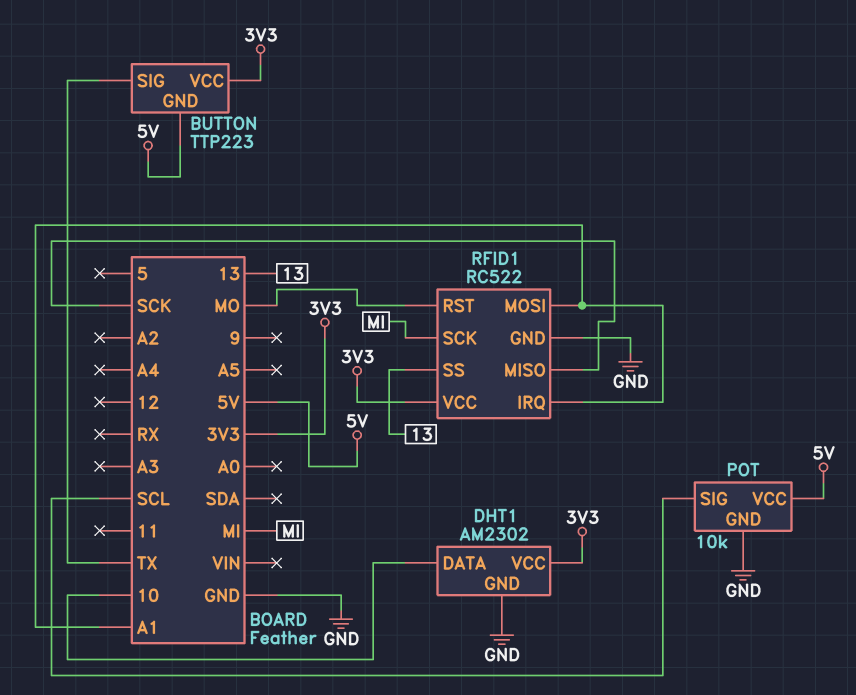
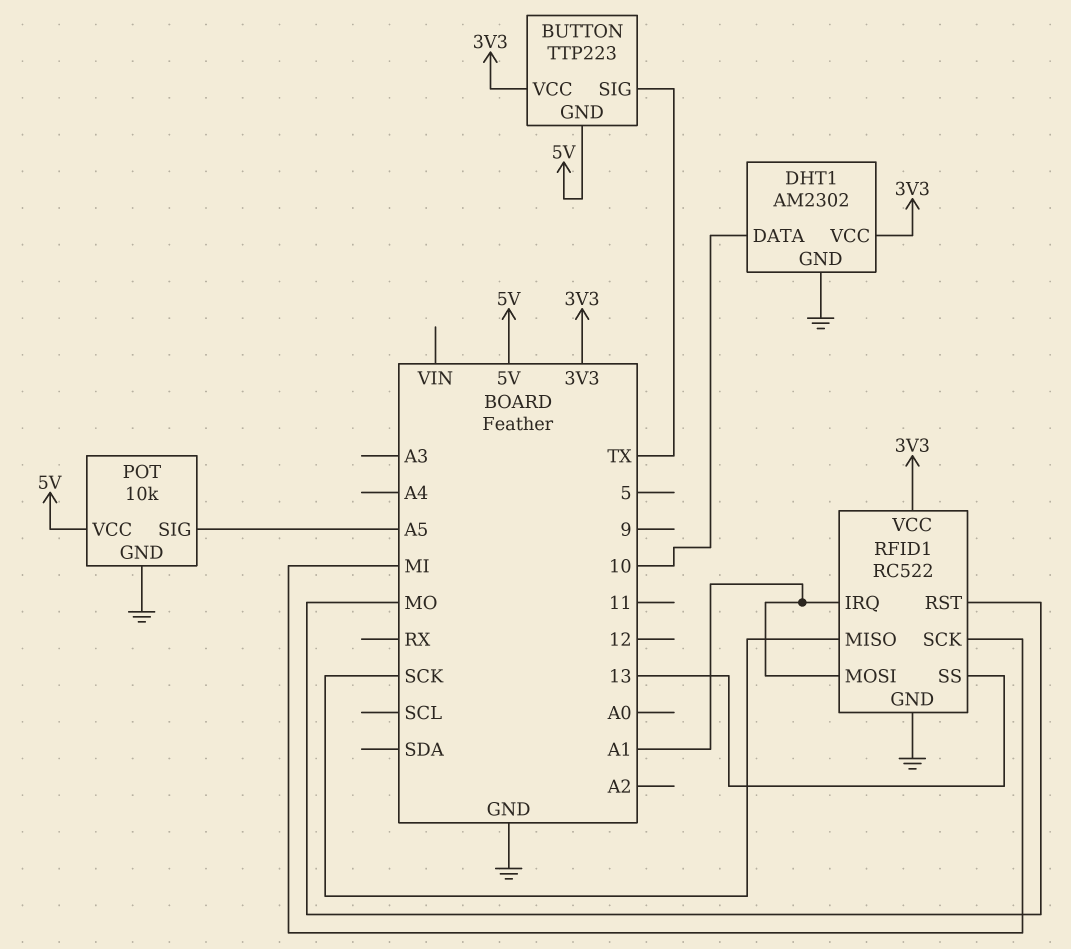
POT pin SIG: SCL -> A5

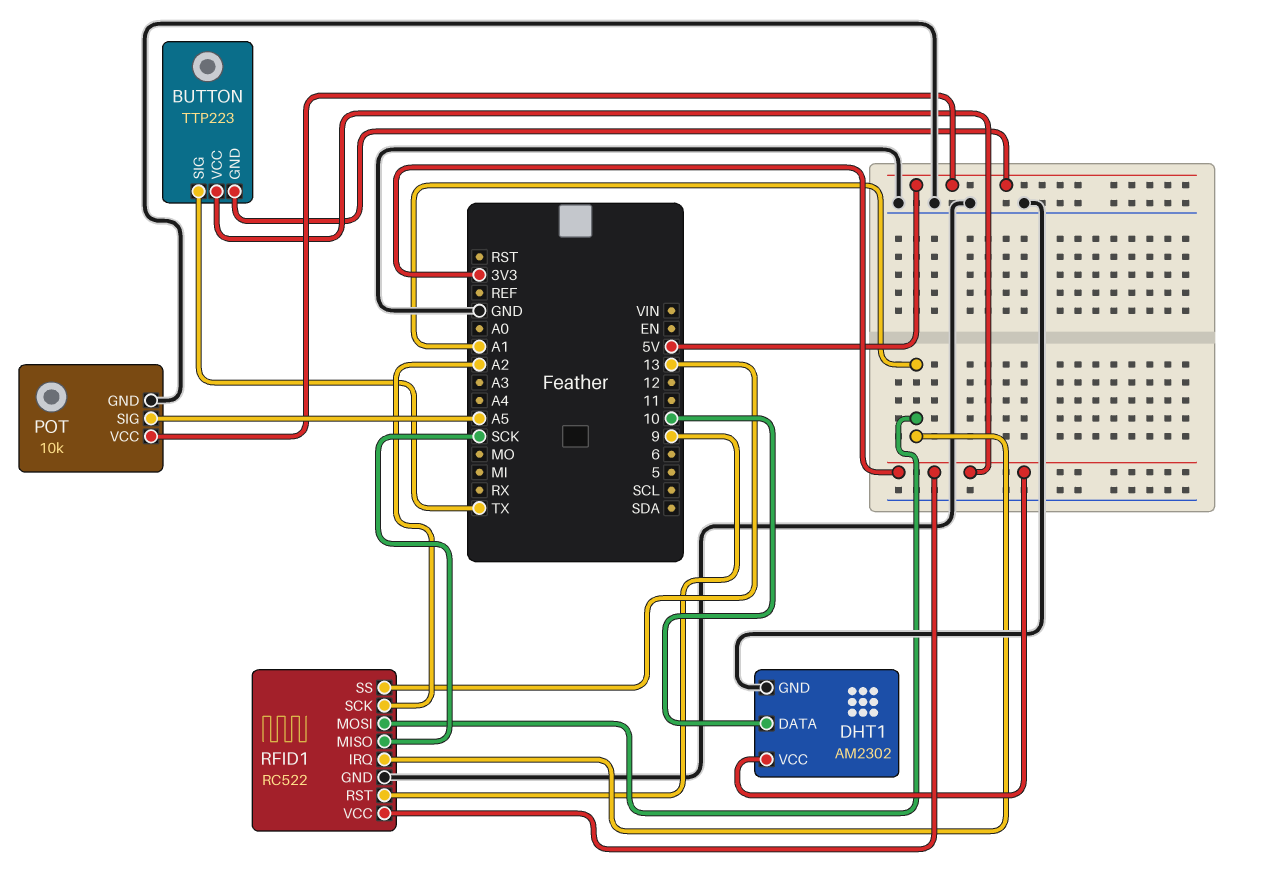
RFID1 pin RST: MO -> 9
RFID1 pin SCK: MI -> A2

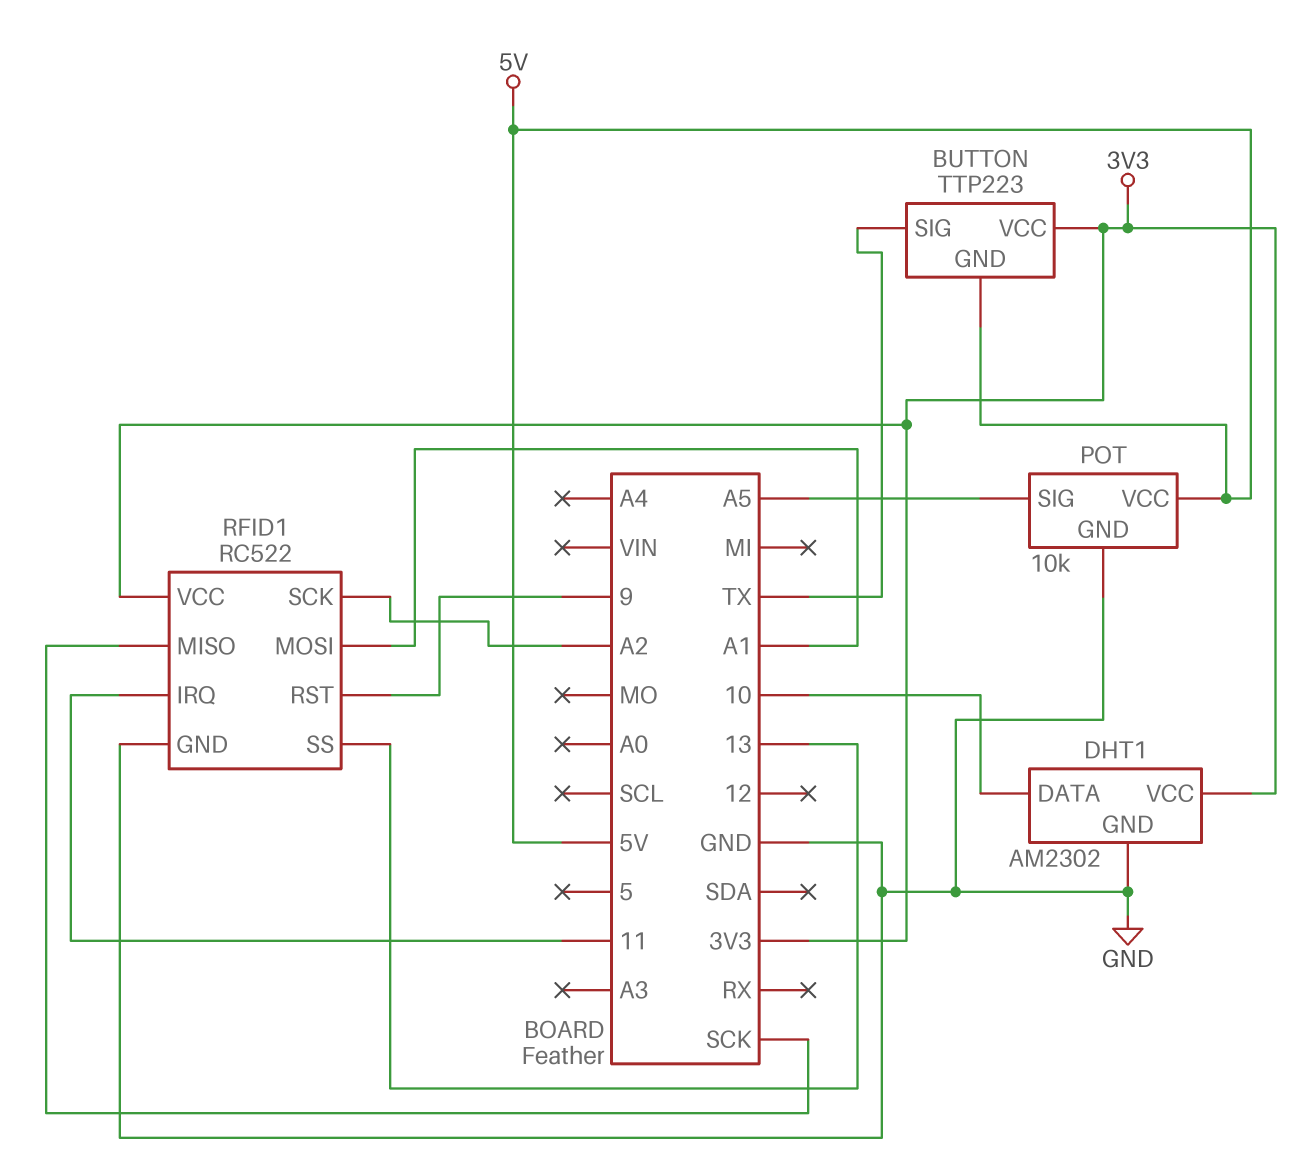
RFID1 pin IRQ: A1 -> 11

